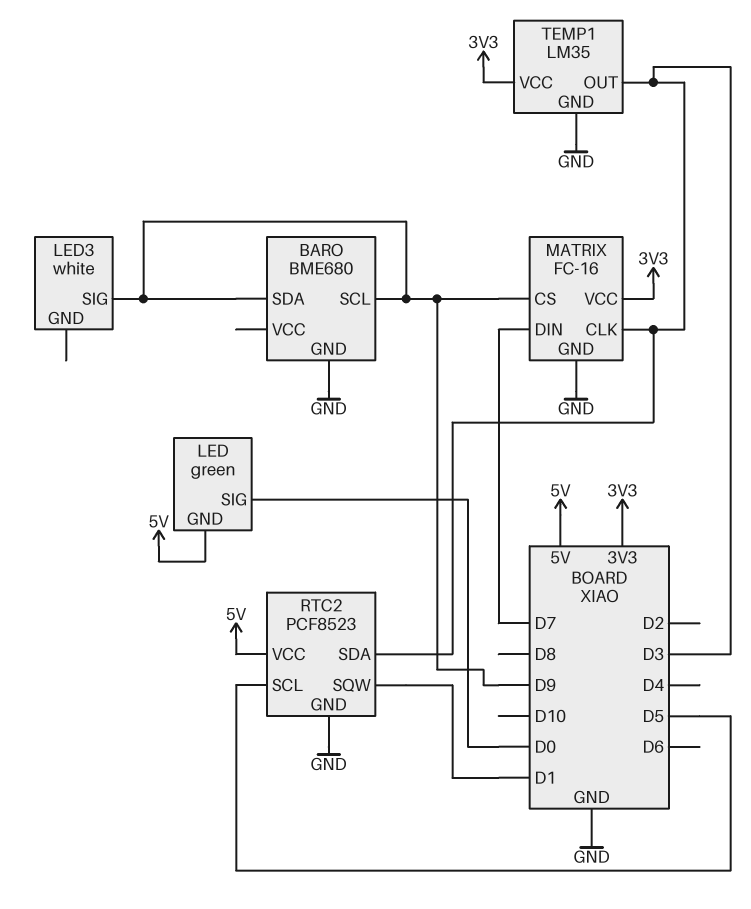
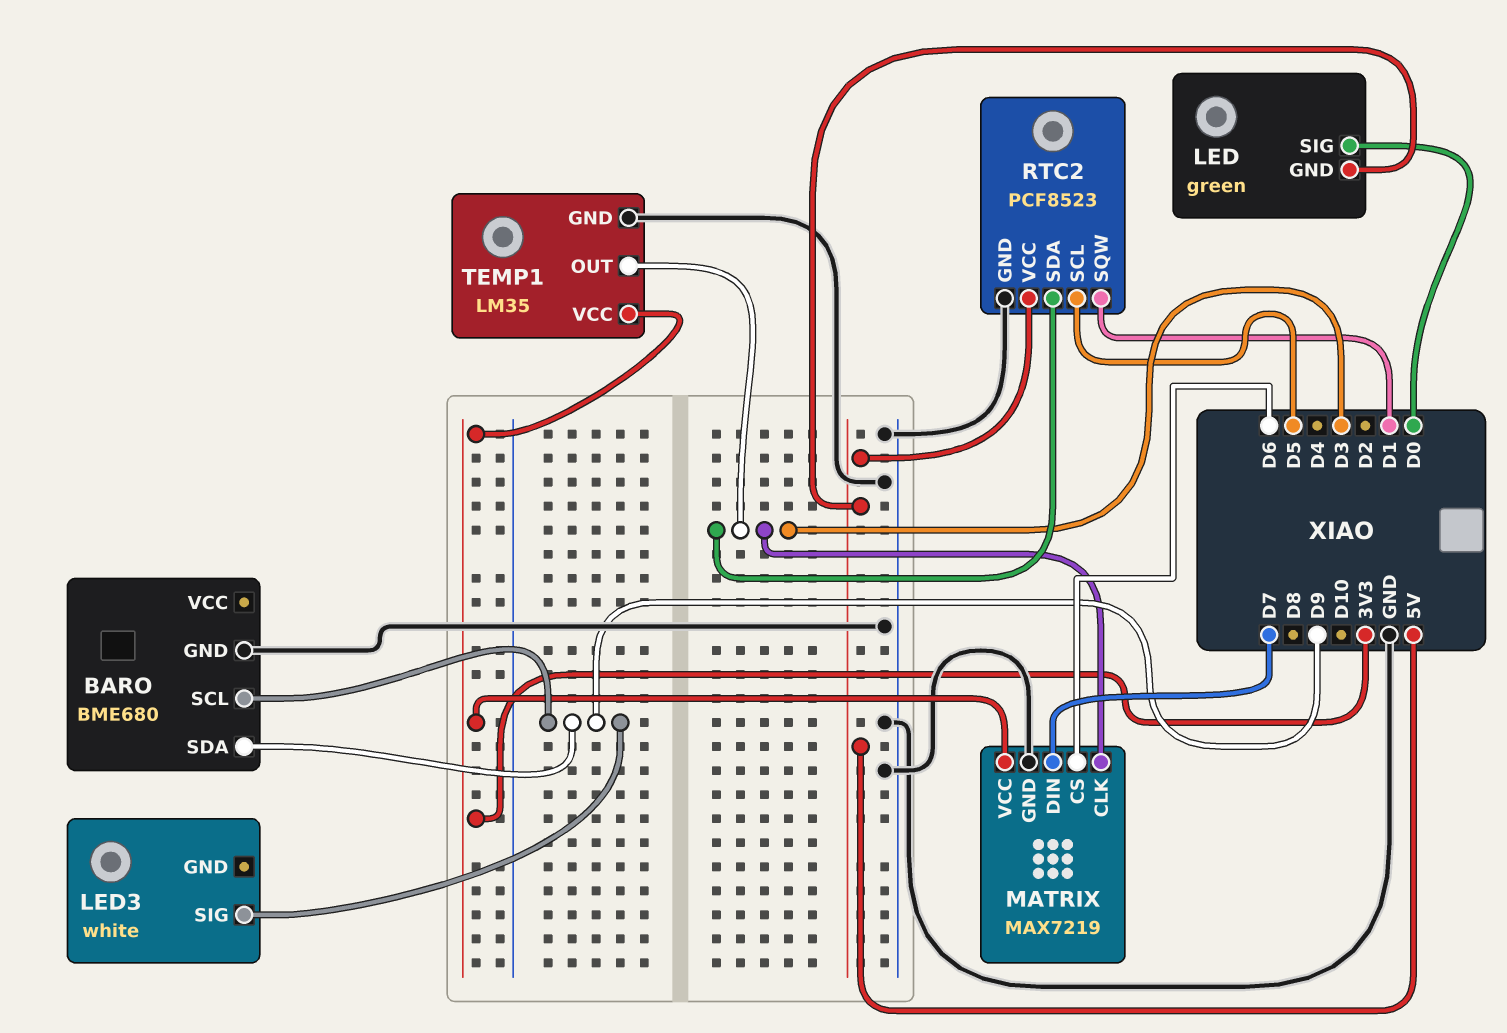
MATRIX: FC-16 -> MAX7219
MATRIX pin CS: D9 -> D6

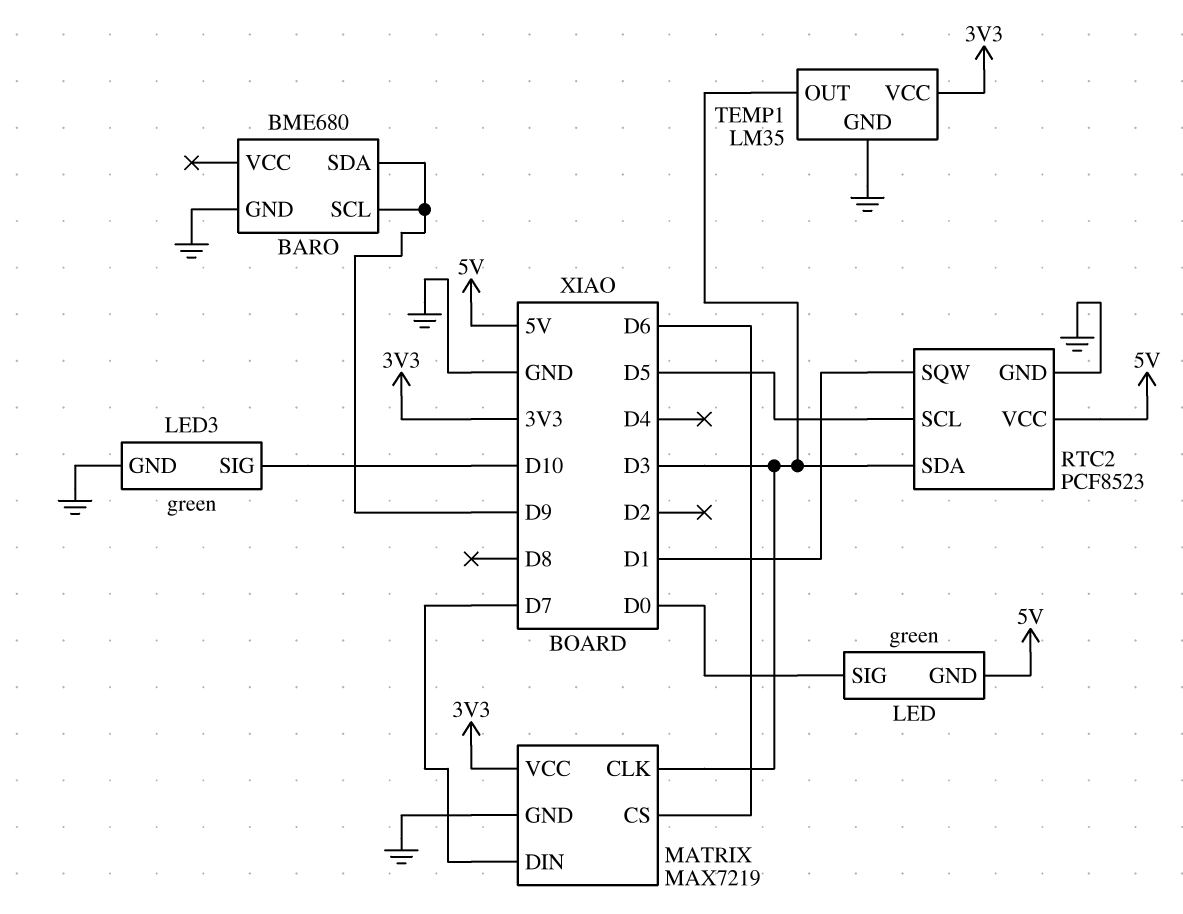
LED3: white -> green
LED3 pin GND: none -> GND
LED3 pin SIG: D9 -> D10

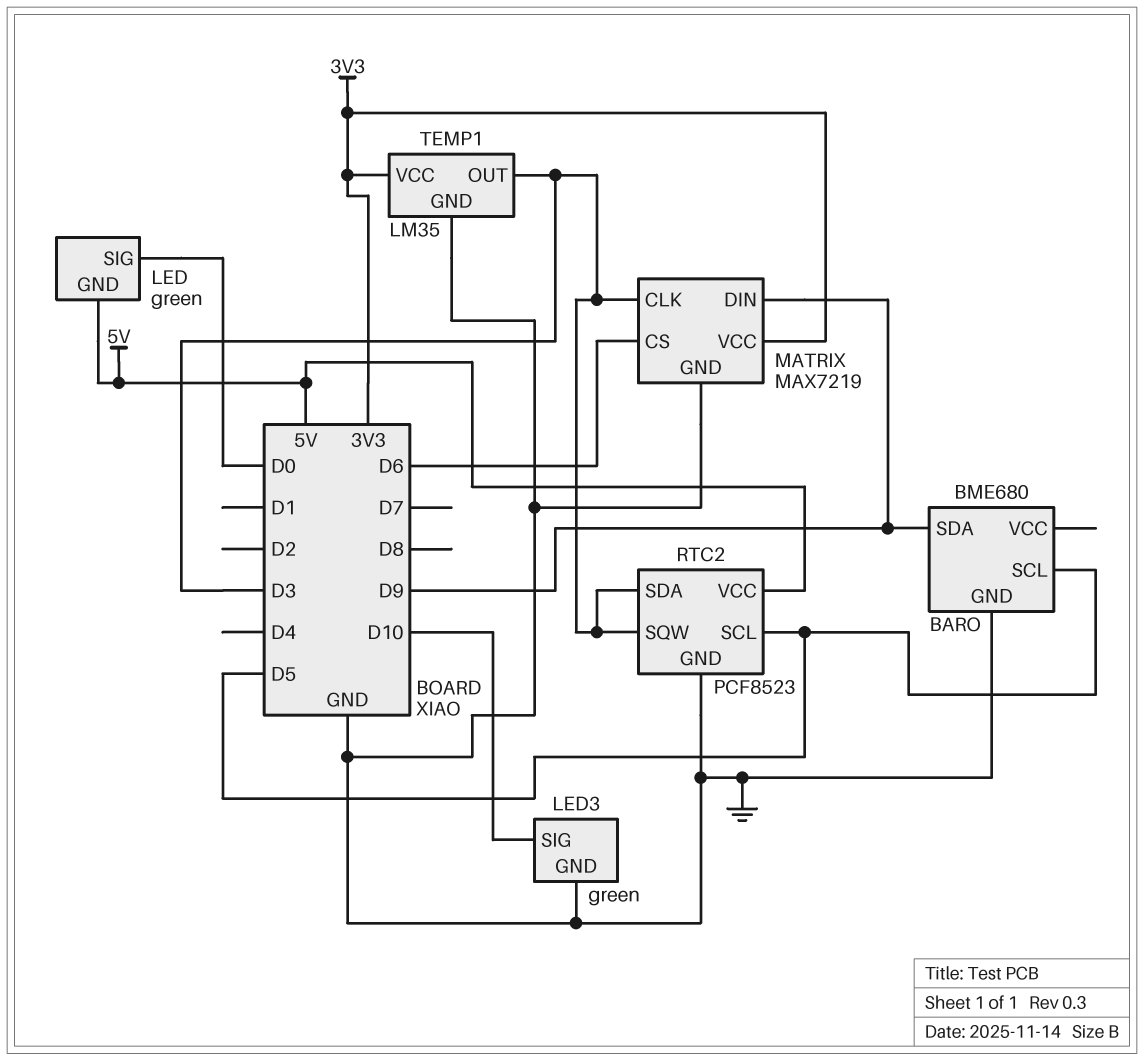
BARO pin SCL: D9 -> D5
MATRIX pin DIN: D7 -> D9
RTC2 pin SQW: D1 -> D3

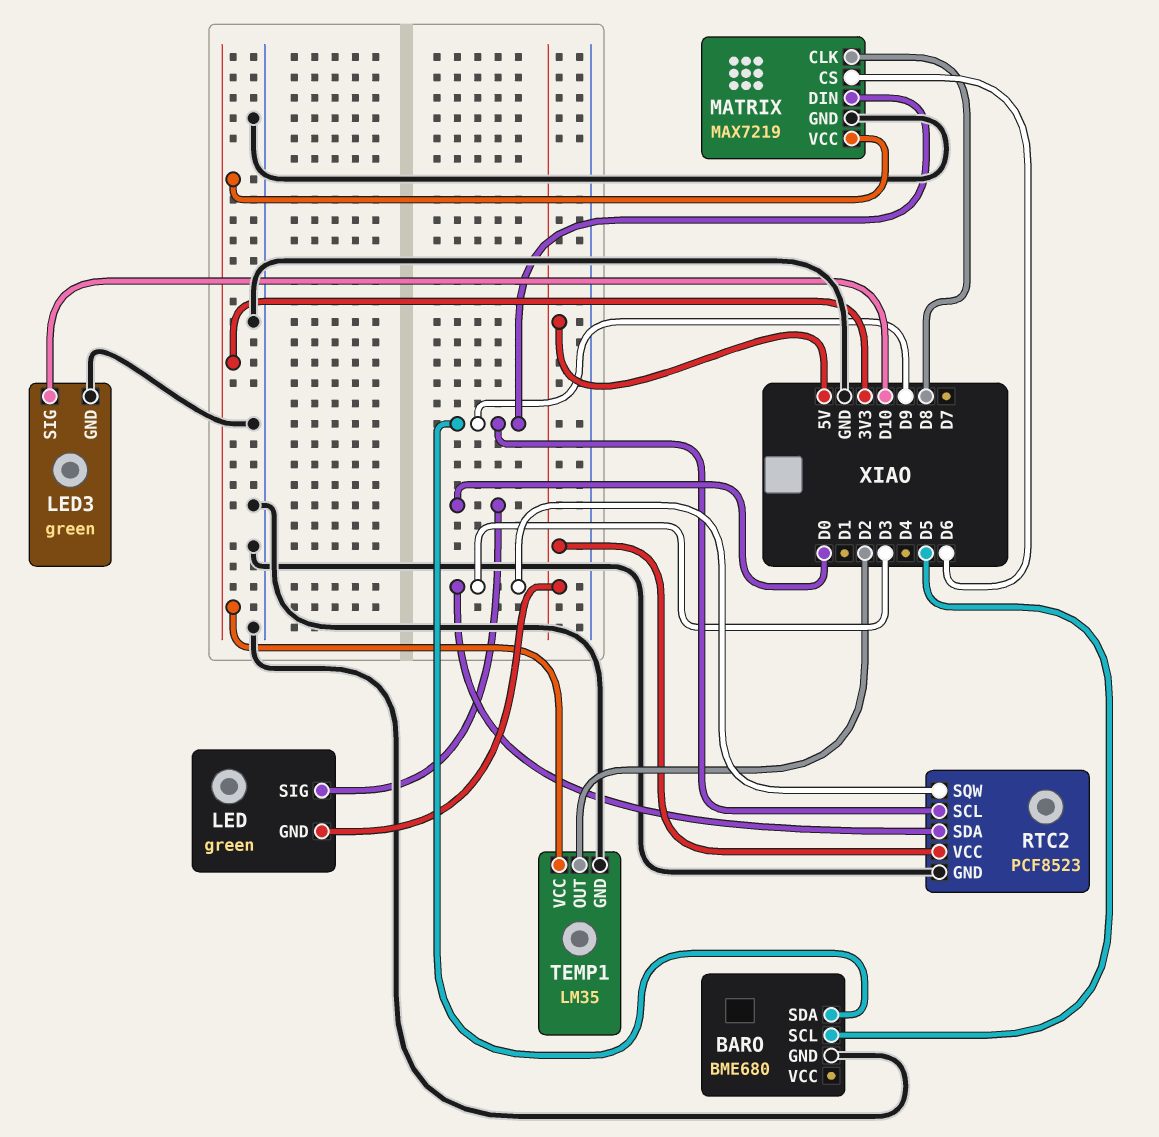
MATRIX pin CLK: D3 -> D8
RTC2 pin SCL: D5 -> D9
TEMP1 pin OUT: D3 -> D2

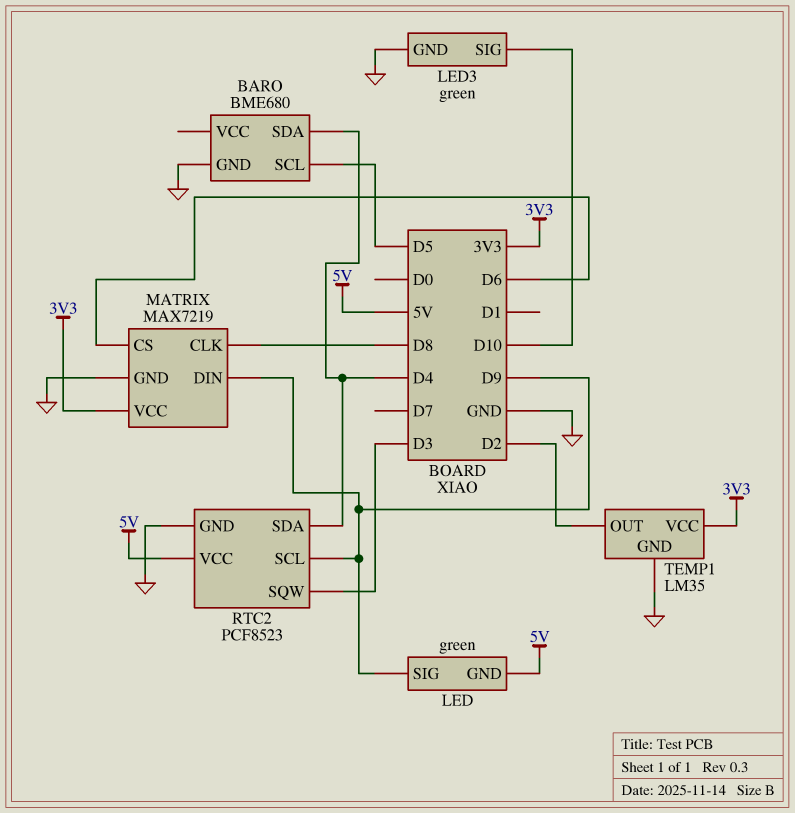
BARO pin SDA: D9 -> D4
LED pin SIG: D0 -> D9
RTC2 pin SDA: D3 -> D4

